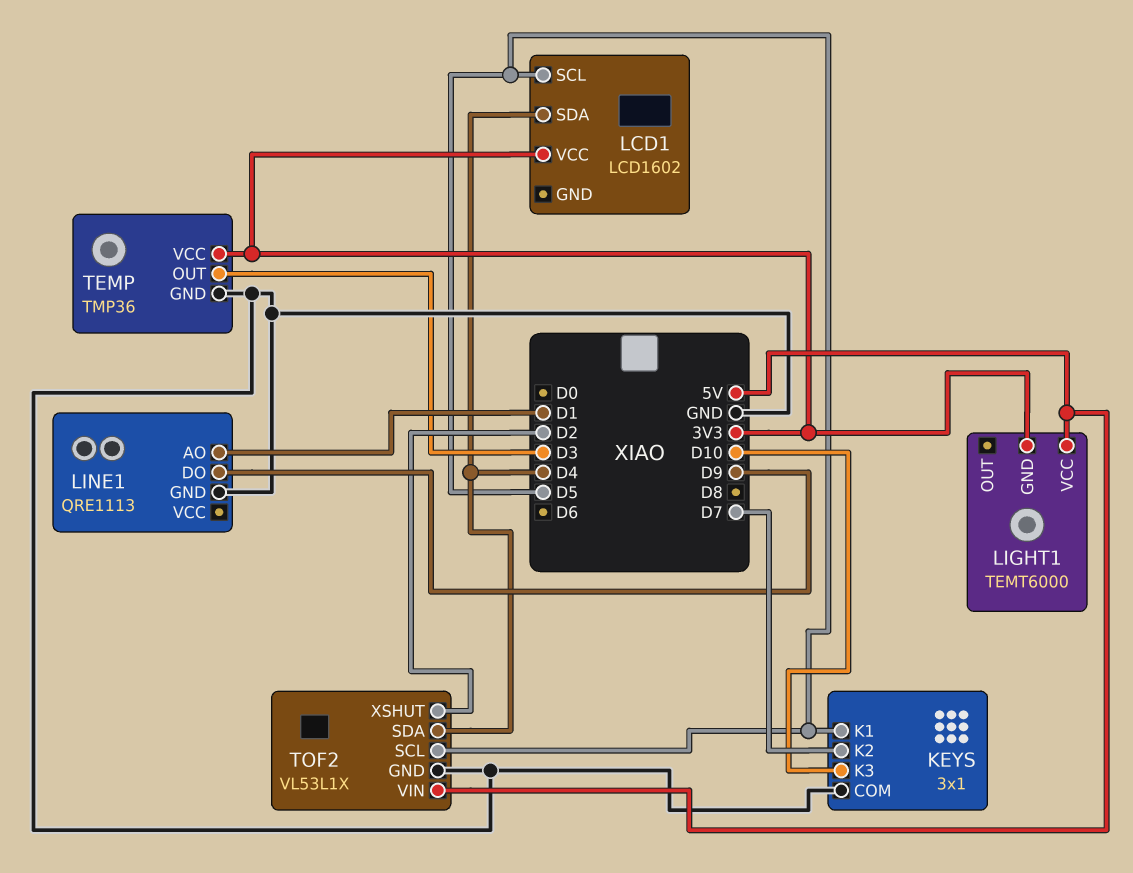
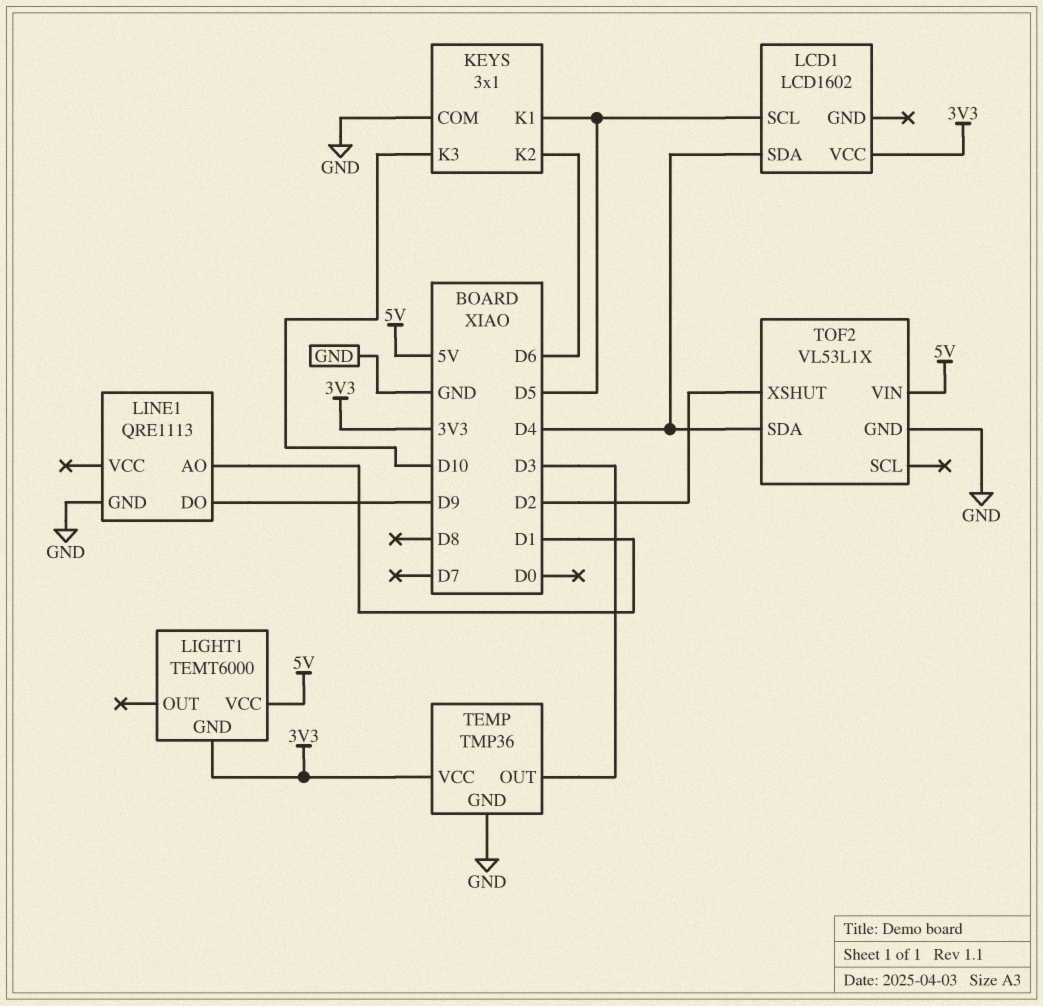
KEYS pin K2: D7 -> D6
TOF2 pin SCL: D5 -> none

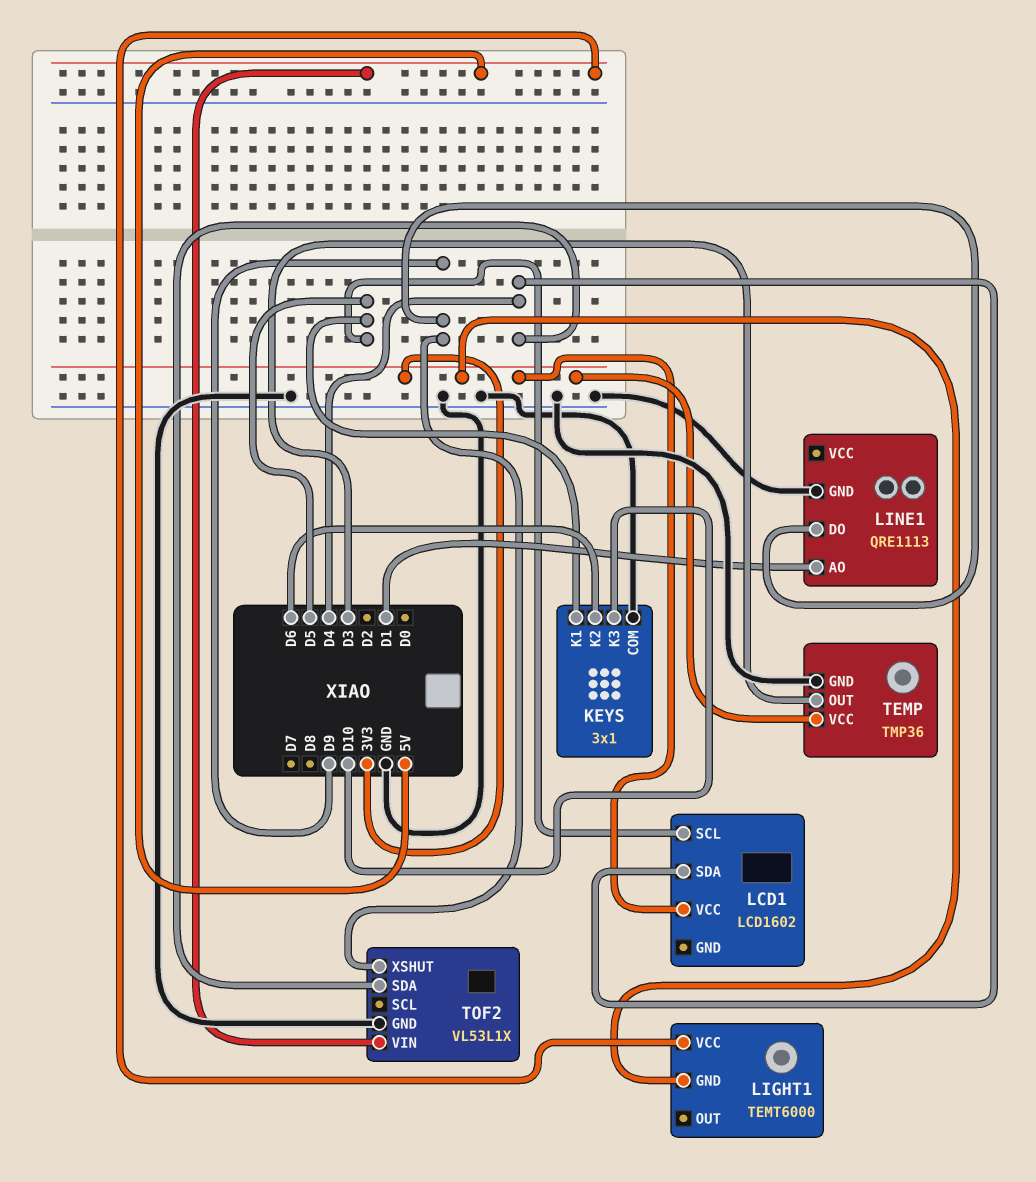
TOF2 pin XSHUT: D2 -> D9

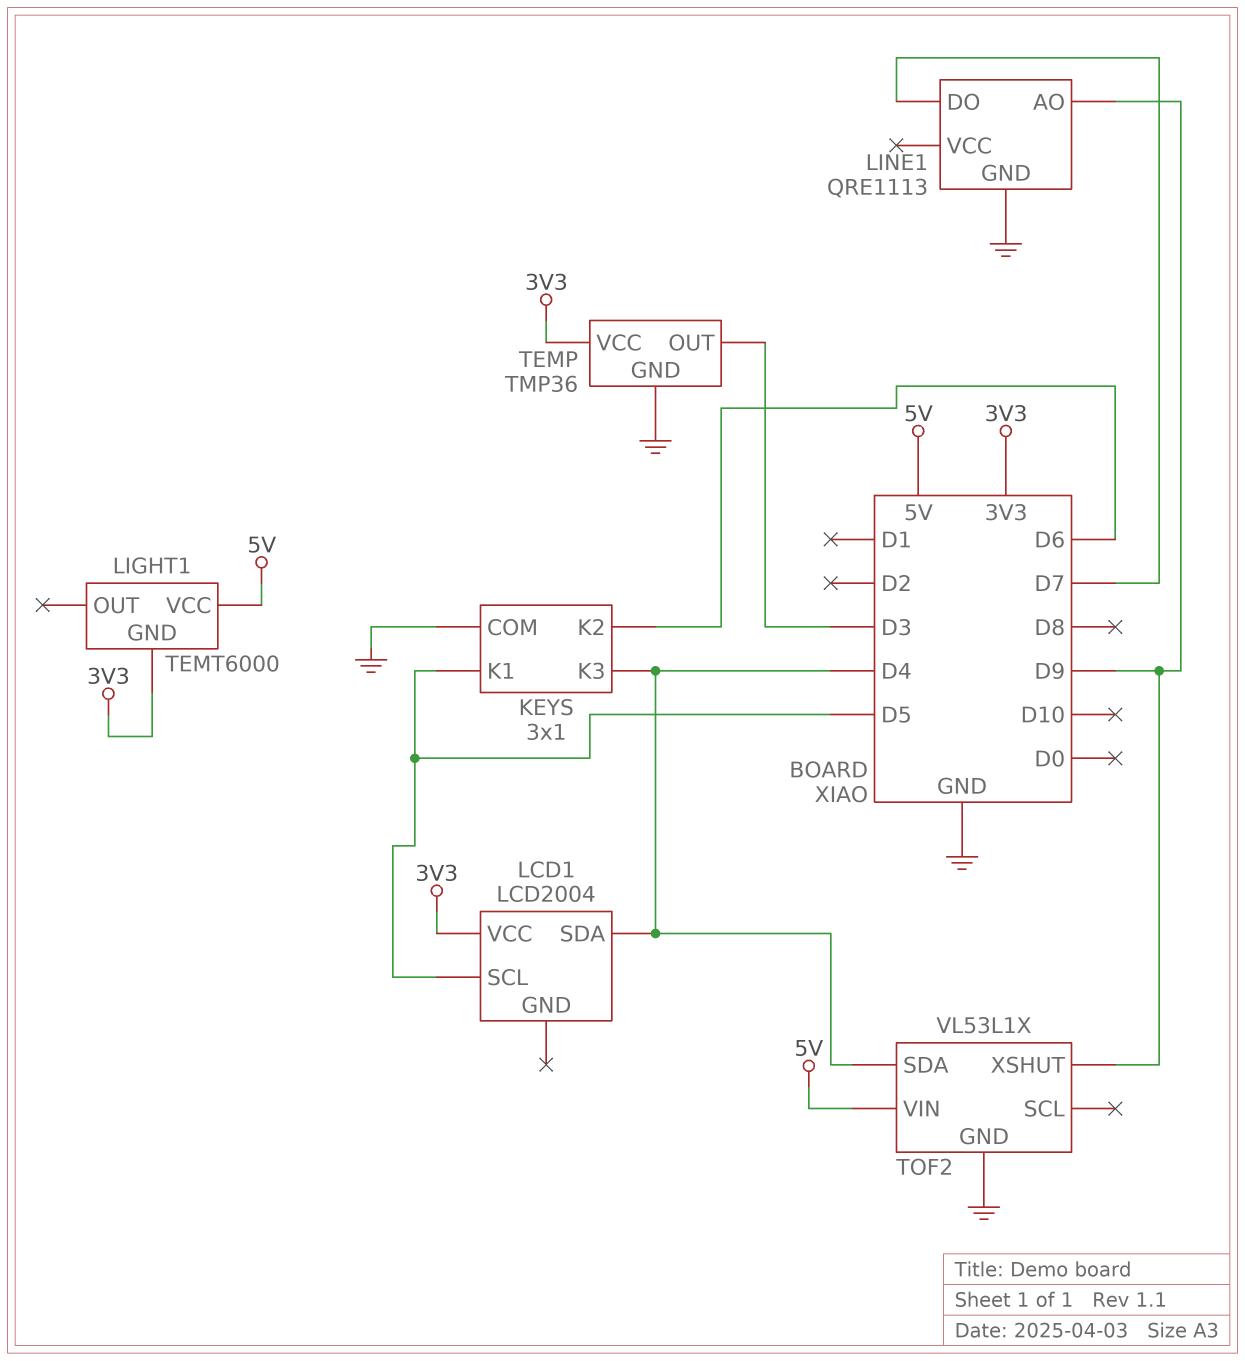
KEYS pin K3: D10 -> D4
LCD1: LCD1602 -> LCD2004
LINE1 pin AO: D1 -> D9
LINE1 pin DO: D9 -> D7

